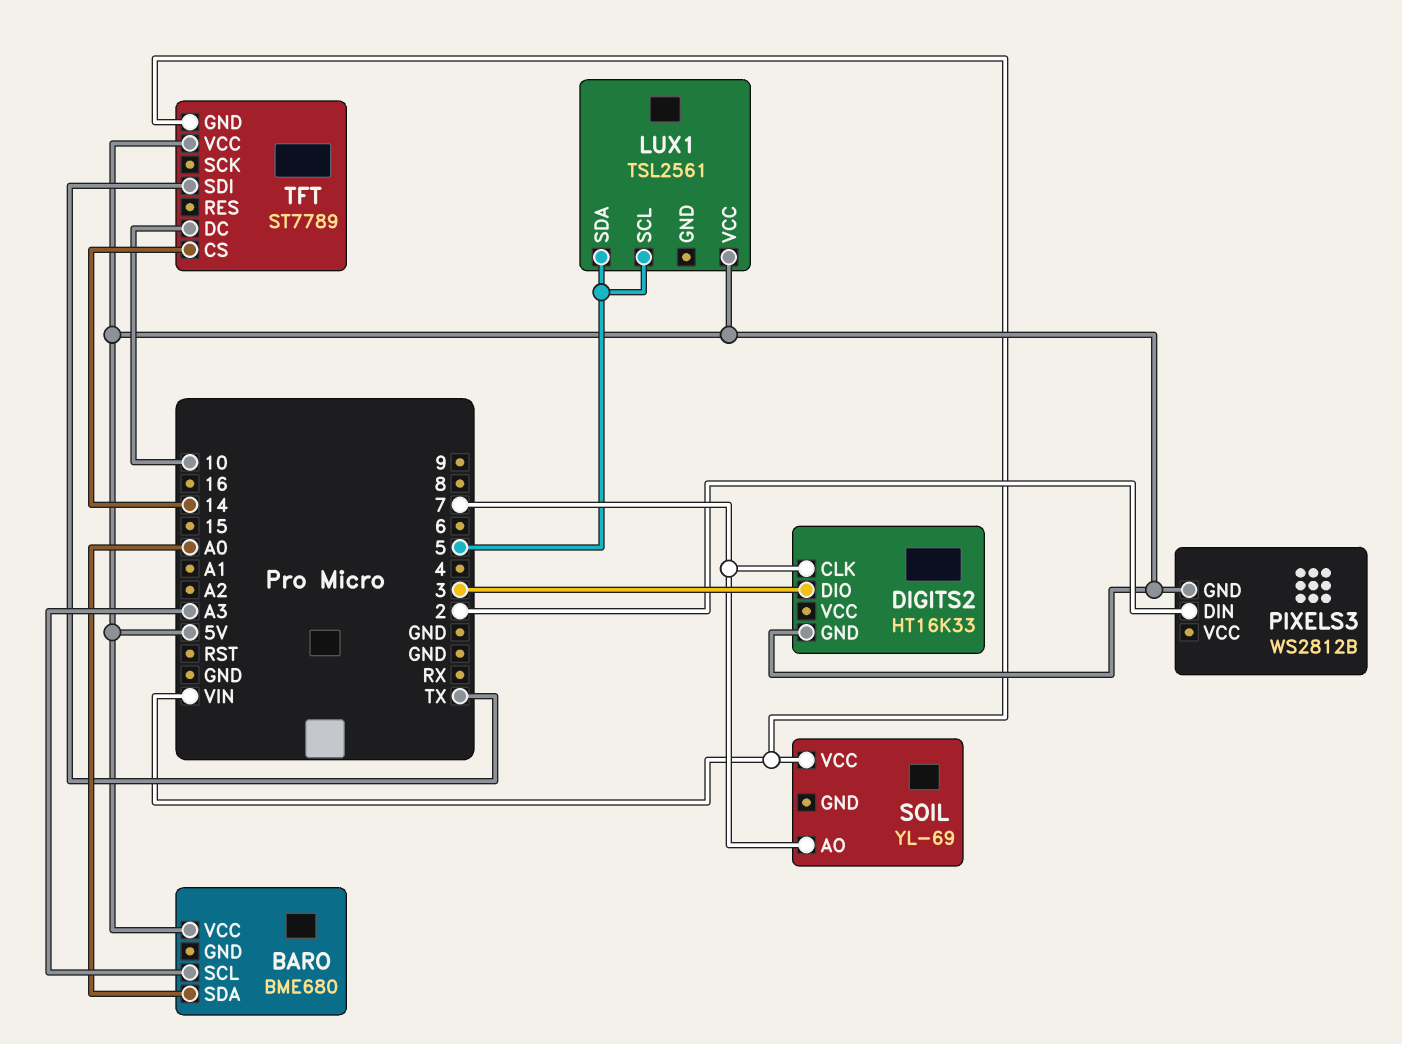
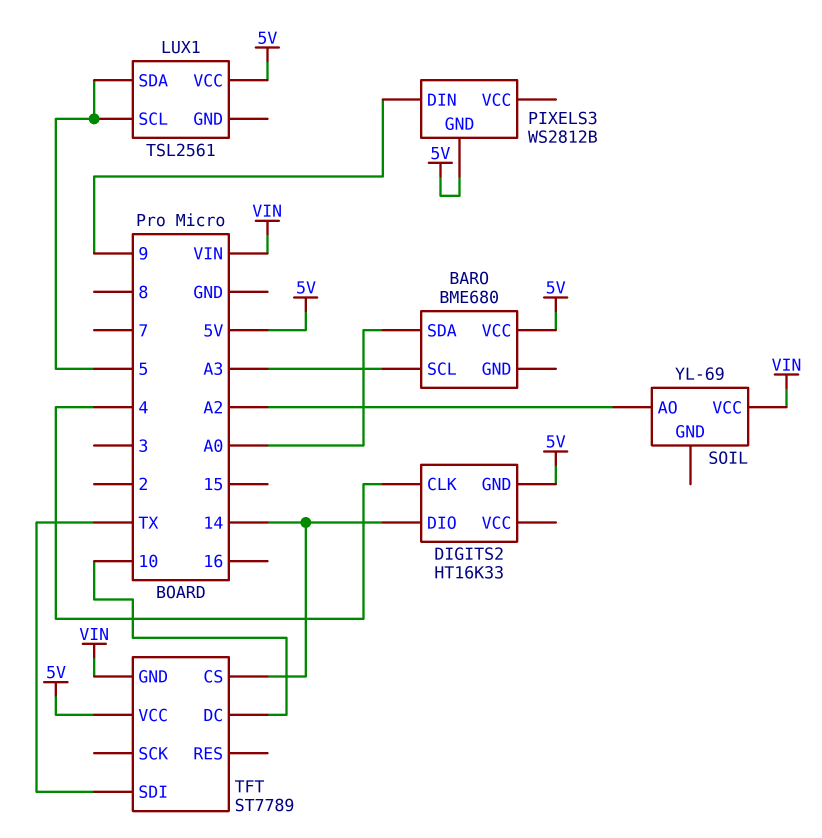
DIGITS2 pin CLK: 7 -> 4
DIGITS2 pin DIO: 3 -> 14
PIXELS3 pin DIN: 2 -> 9
SOIL pin AO: 7 -> A2

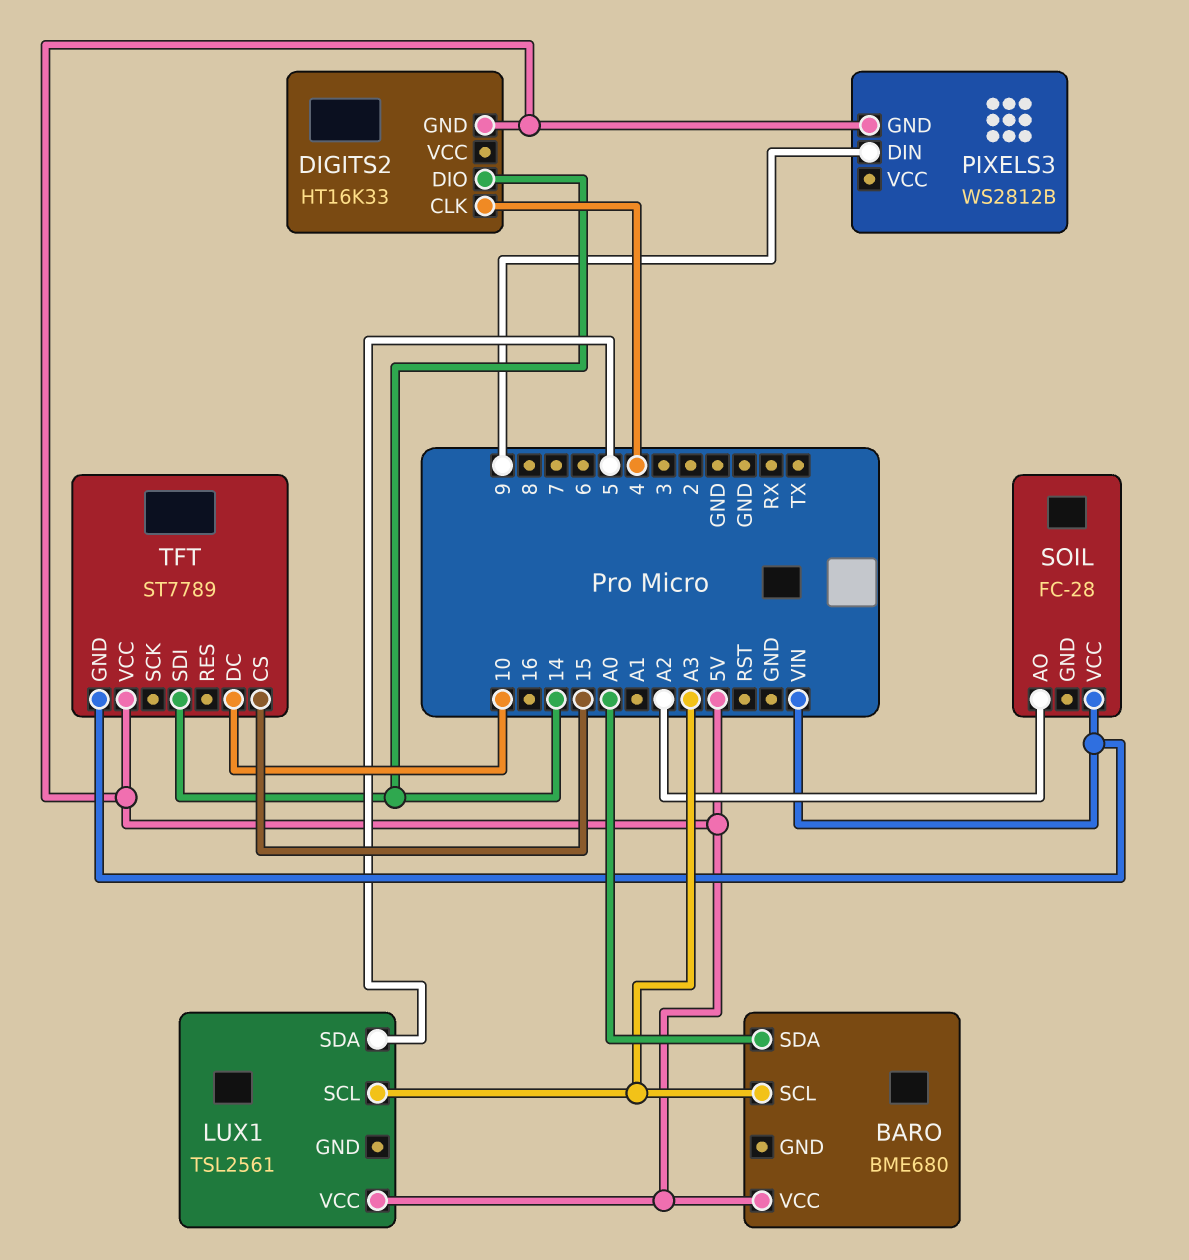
LUX1 pin SCL: 5 -> A3
SOIL: YL-69 -> FC-28
TFT pin CS: 14 -> 15
TFT pin SDI: TX -> 14

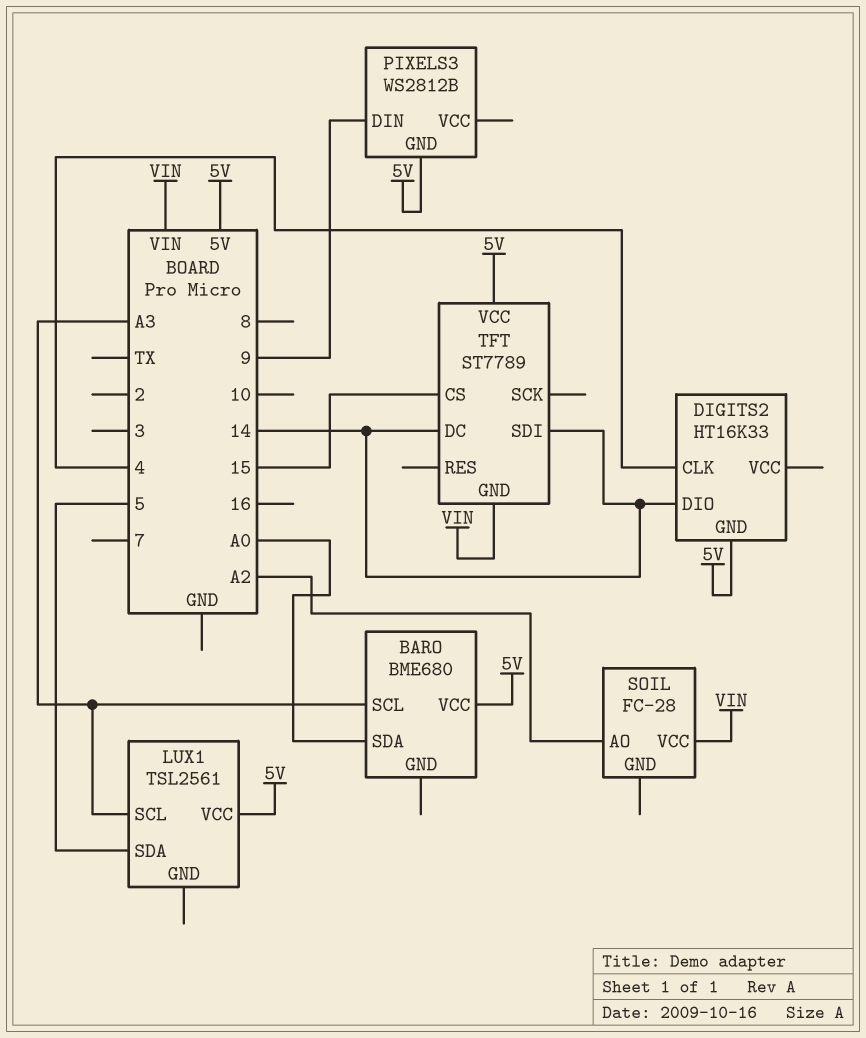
TFT pin DC: 10 -> 14

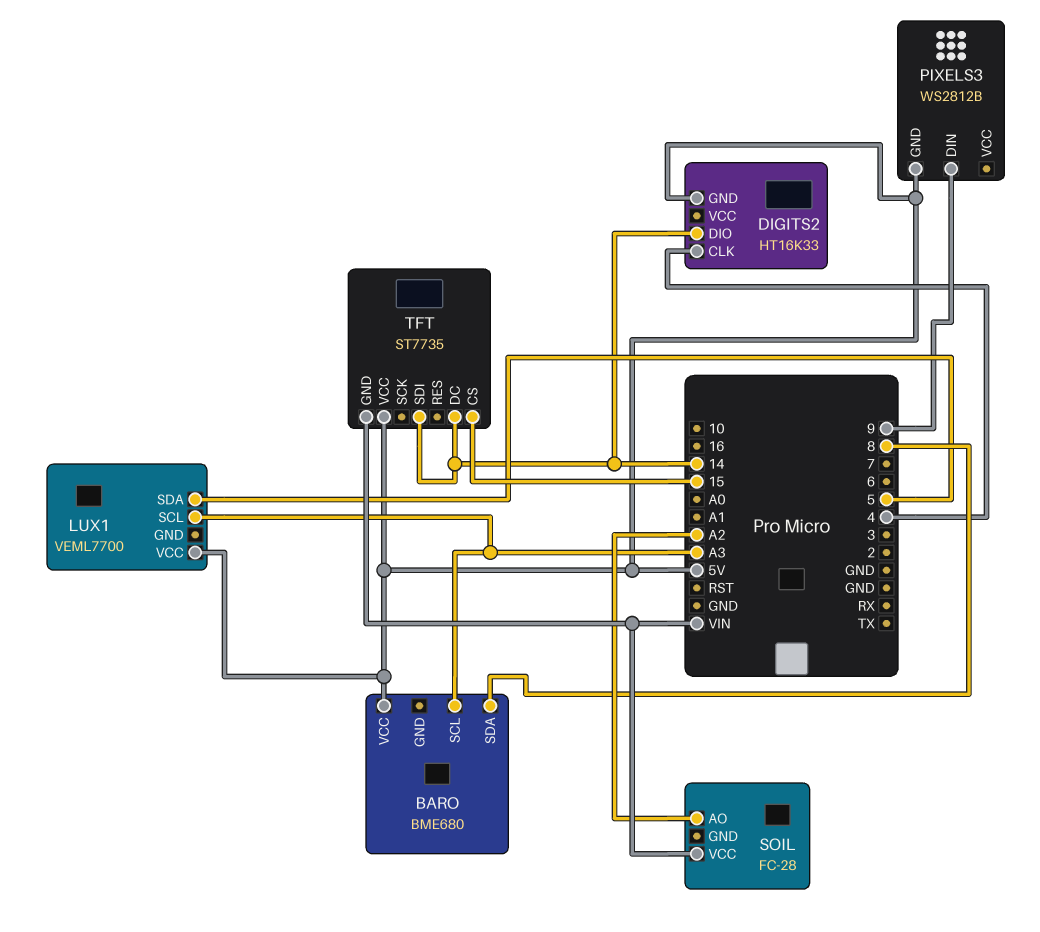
BARO pin SDA: A0 -> 8
LUX1: TSL2561 -> VEML7700
TFT: ST7789 -> ST7735

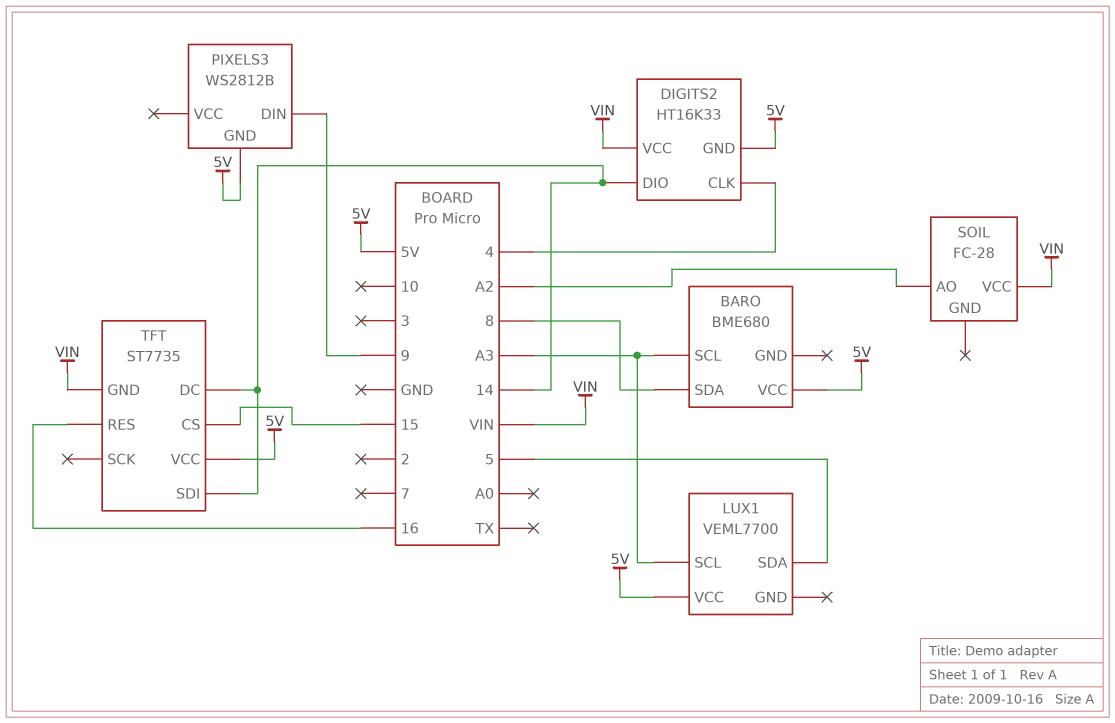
DIGITS2 pin VCC: none -> VIN
TFT pin RES: none -> 16

